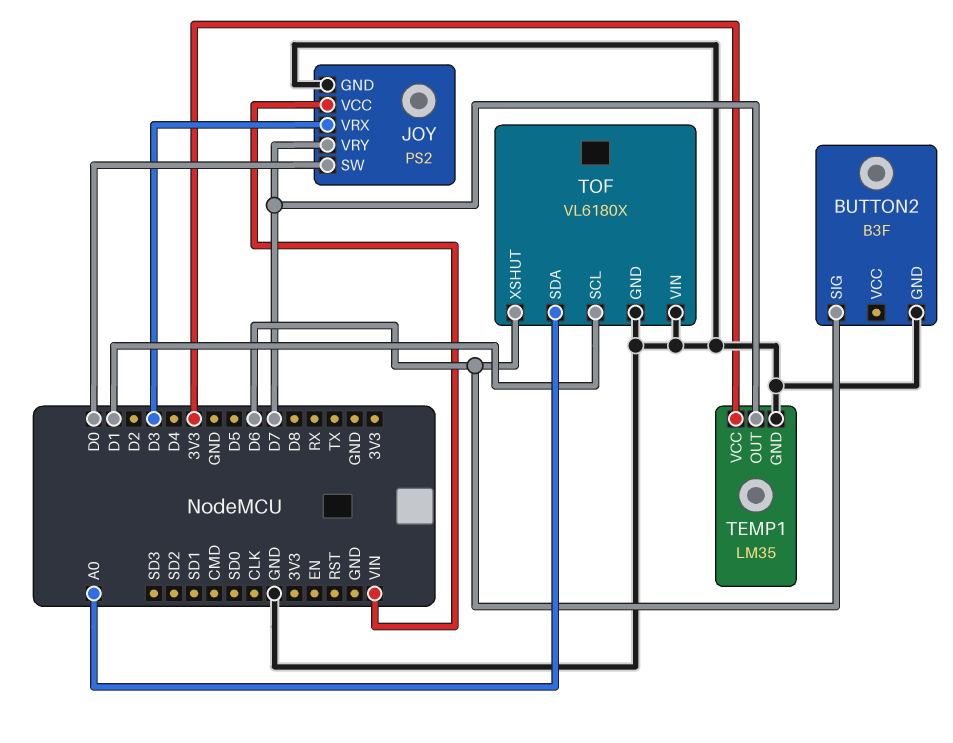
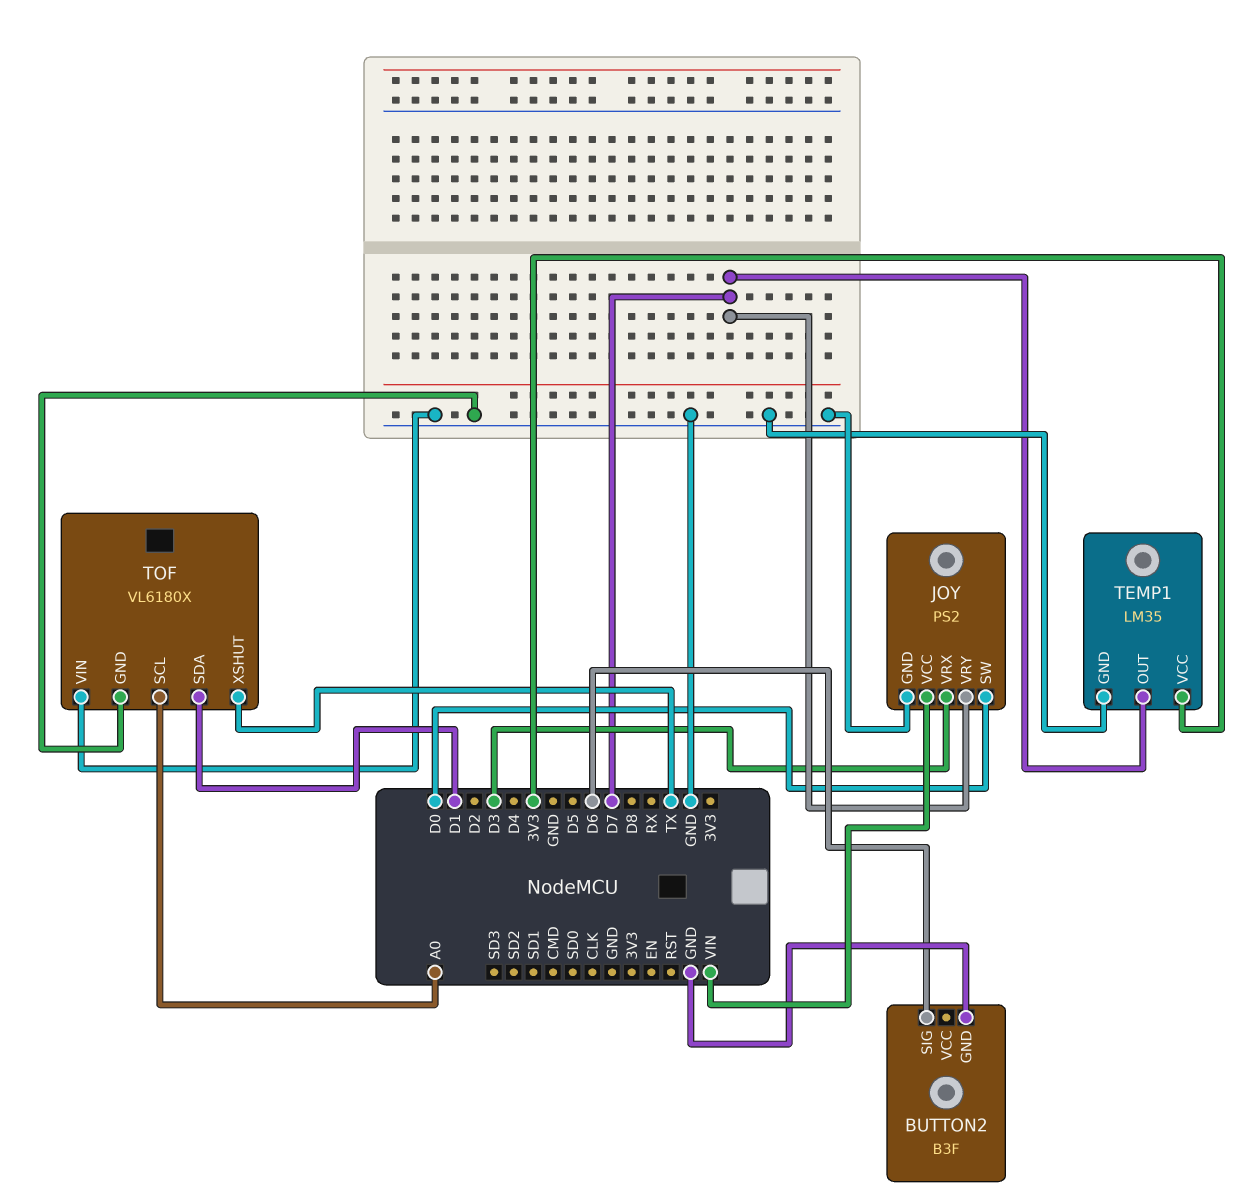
TOF pin SCL: D1 -> A0
TOF pin SDA: A0 -> D1
TOF pin XSHUT: D6 -> TX

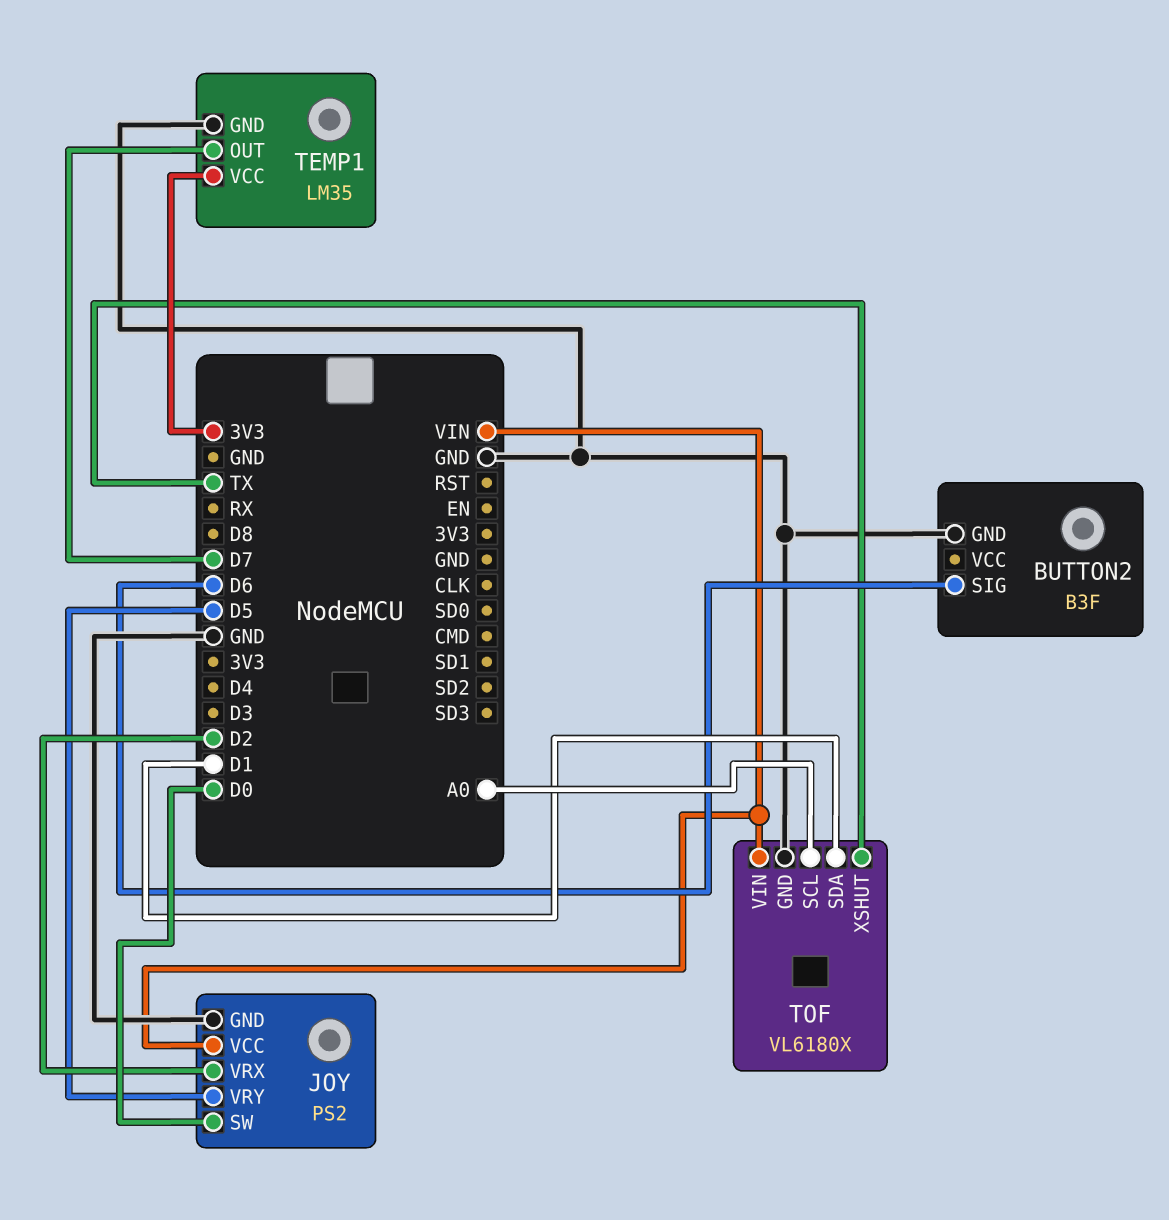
JOY pin VRX: D3 -> D2
JOY pin VRY: D7 -> D5
TOF pin VIN: GND -> VIN

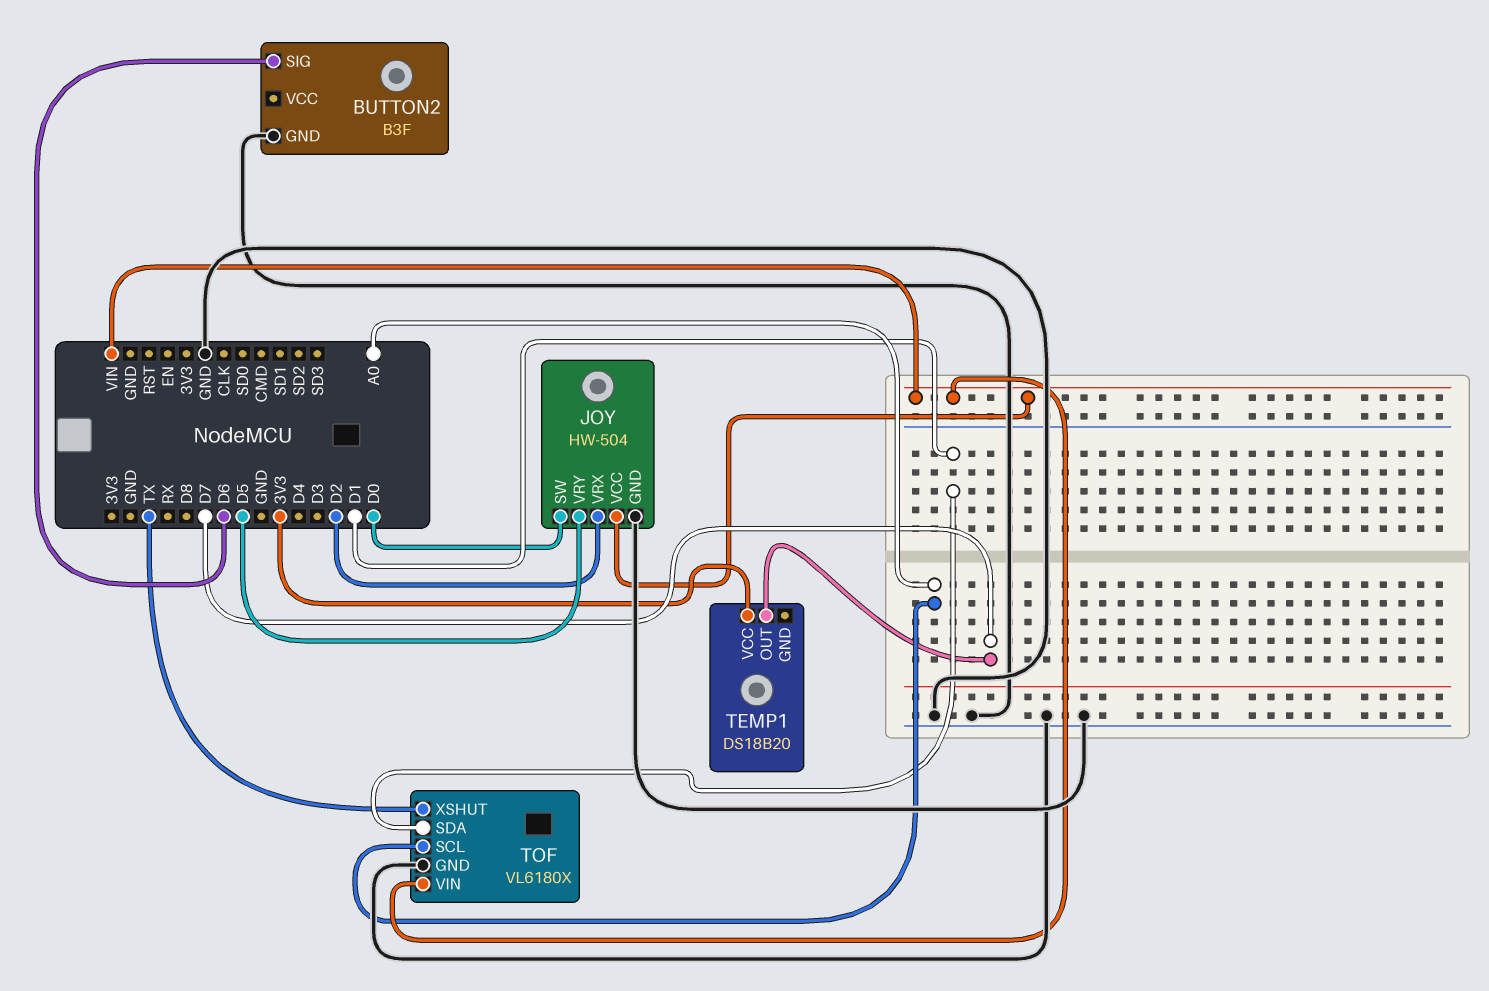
JOY: PS2 -> HW-504
TEMP1: LM35 -> DS18B20
TEMP1 pin GND: GND -> none

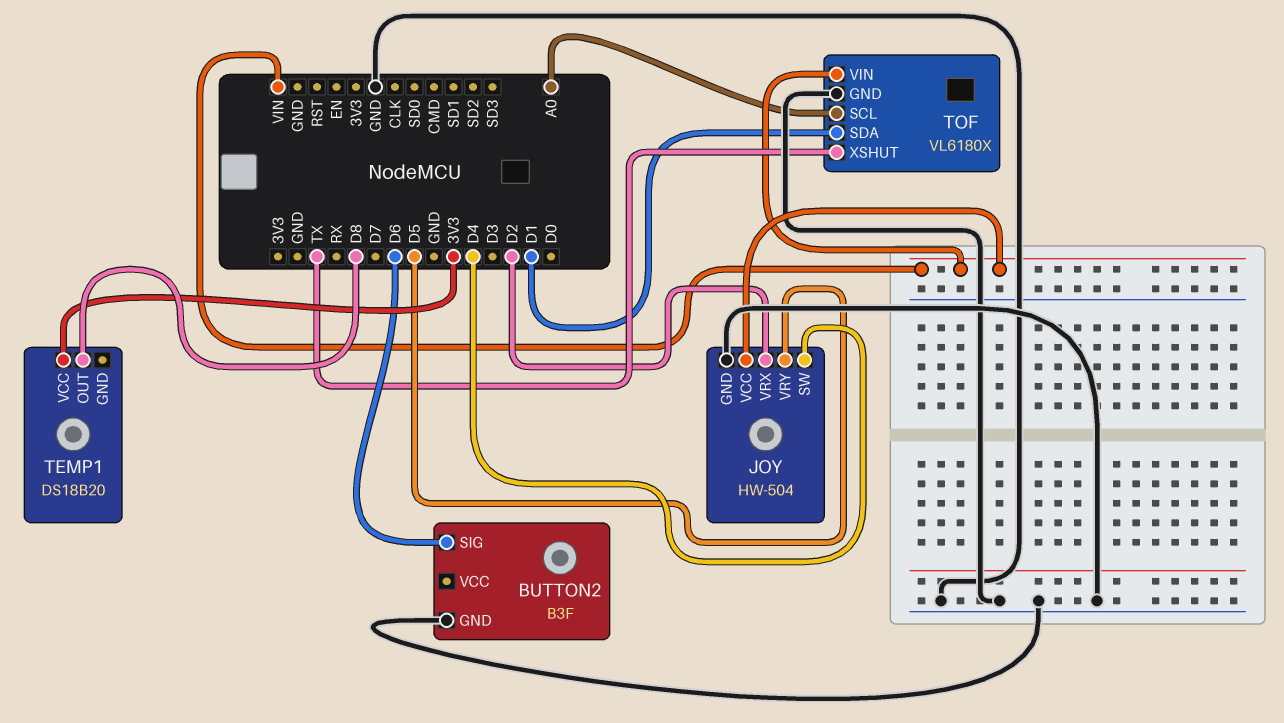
JOY pin SW: D0 -> D4
TEMP1 pin OUT: D7 -> D8

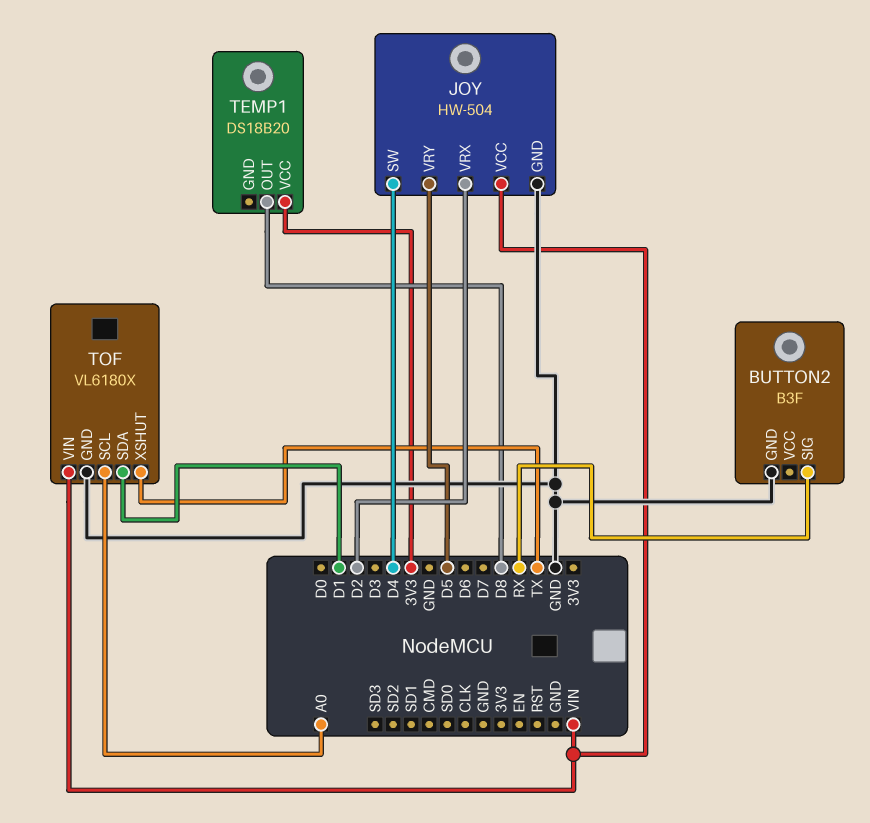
BUTTON2 pin SIG: D6 -> RX

